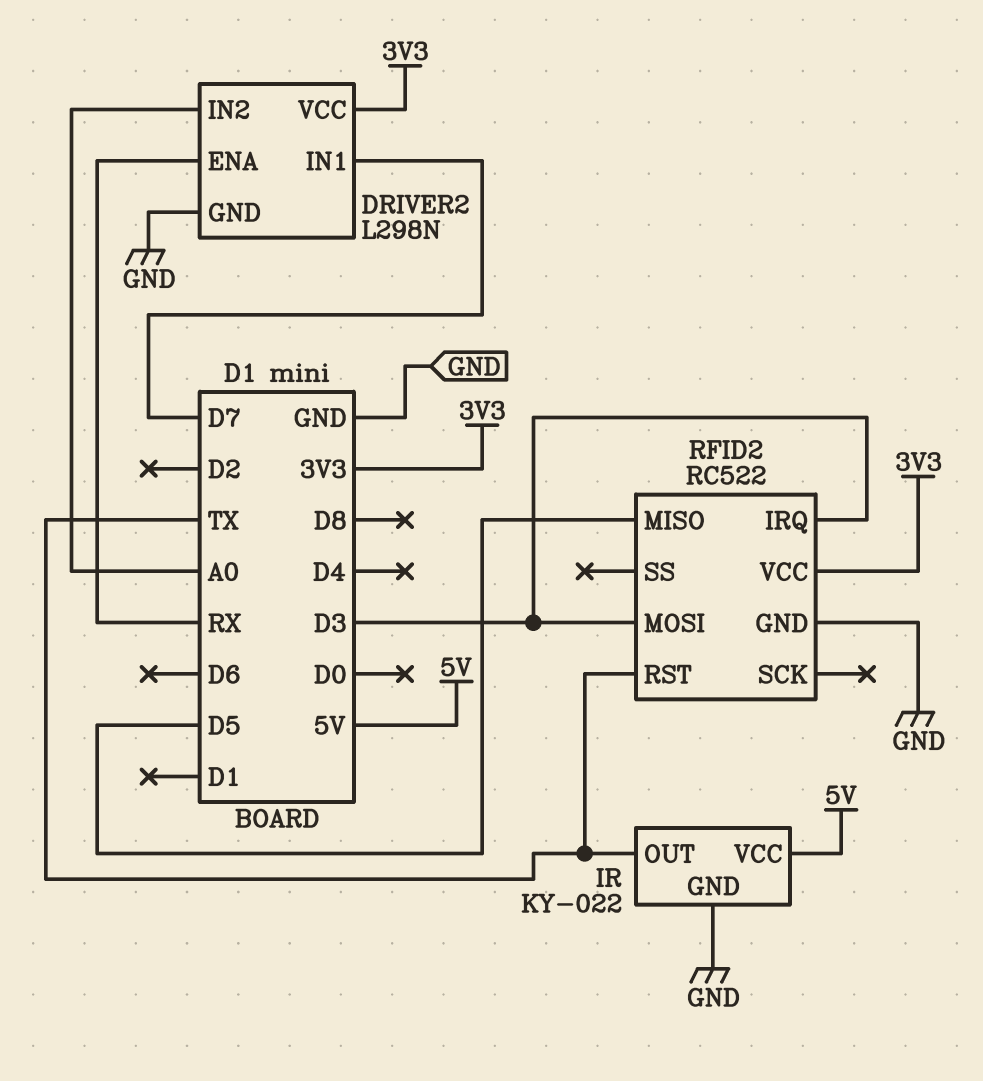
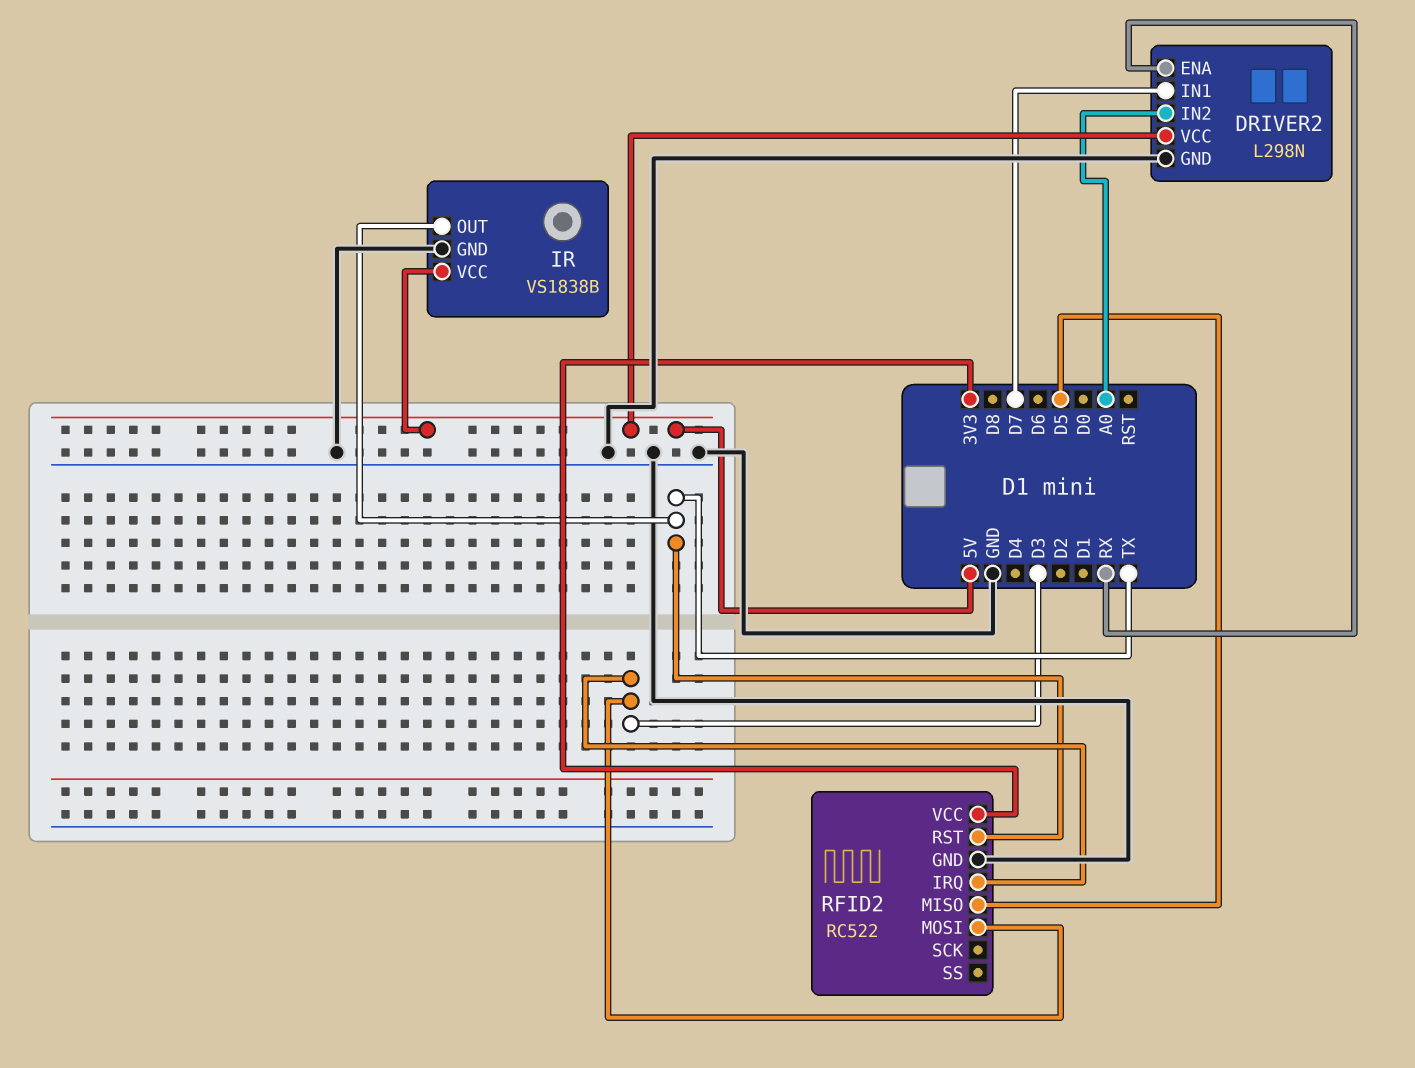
DRIVER2 pin VCC: 3V3 -> 5V
IR: KY-022 -> VS1838B

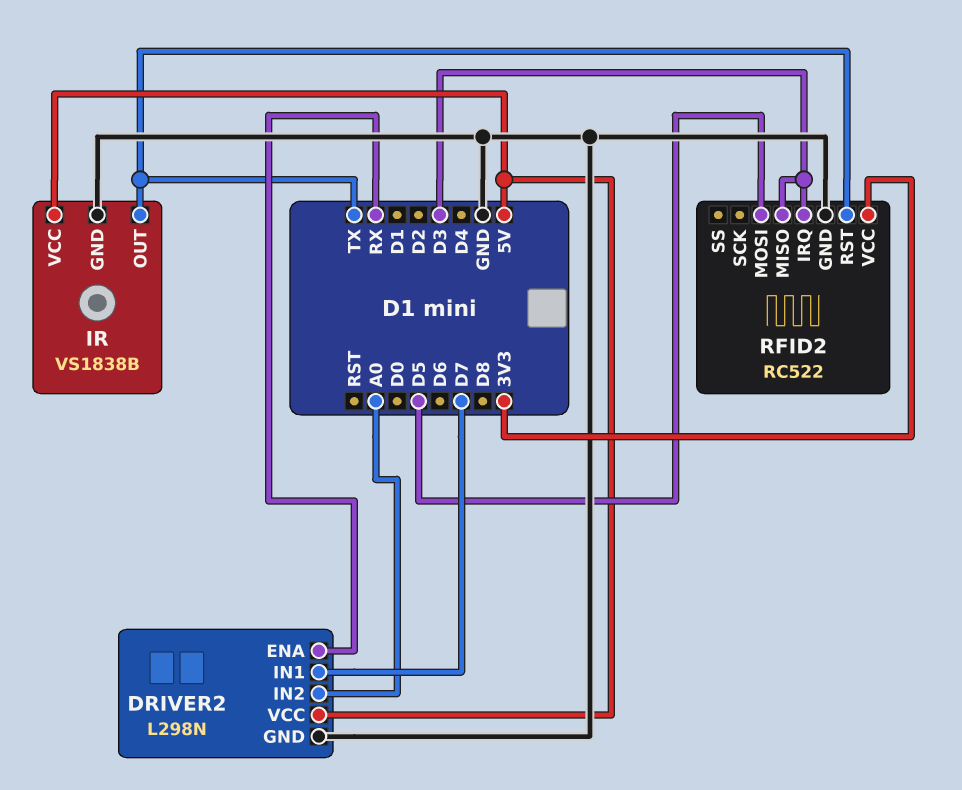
RFID2 pin MISO: D5 -> D3
RFID2 pin MOSI: D3 -> D5

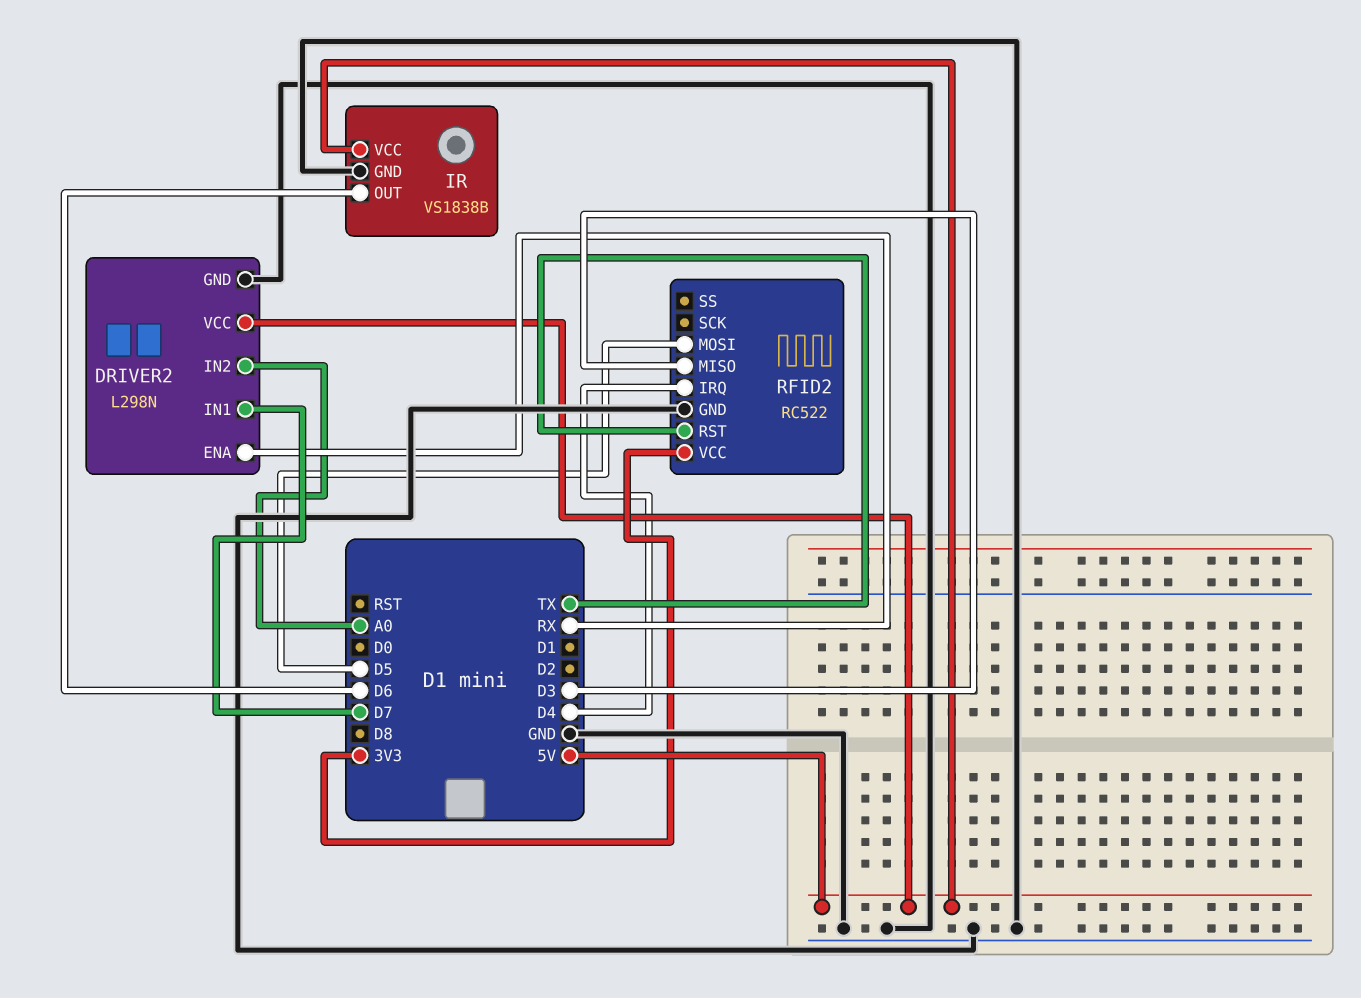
IR pin OUT: TX -> D6
RFID2 pin IRQ: D3 -> D4

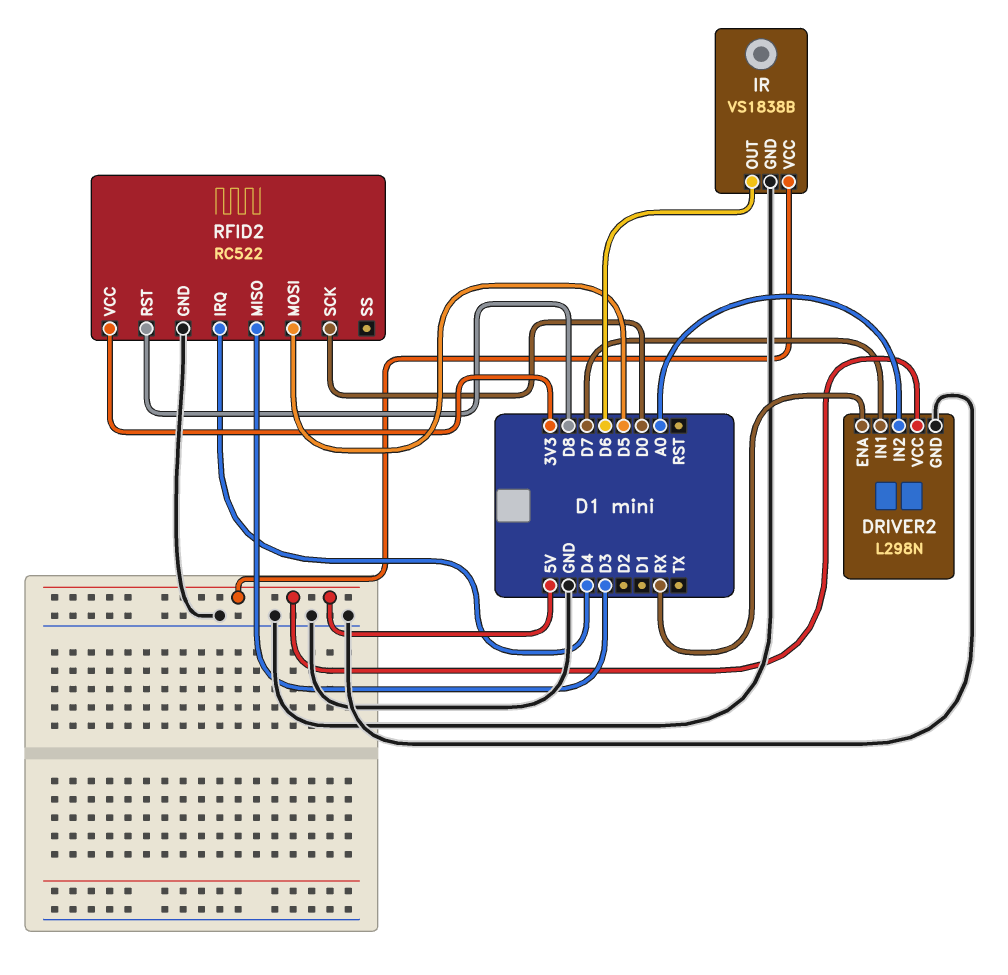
RFID2 pin RST: TX -> D8
RFID2 pin SCK: none -> D0

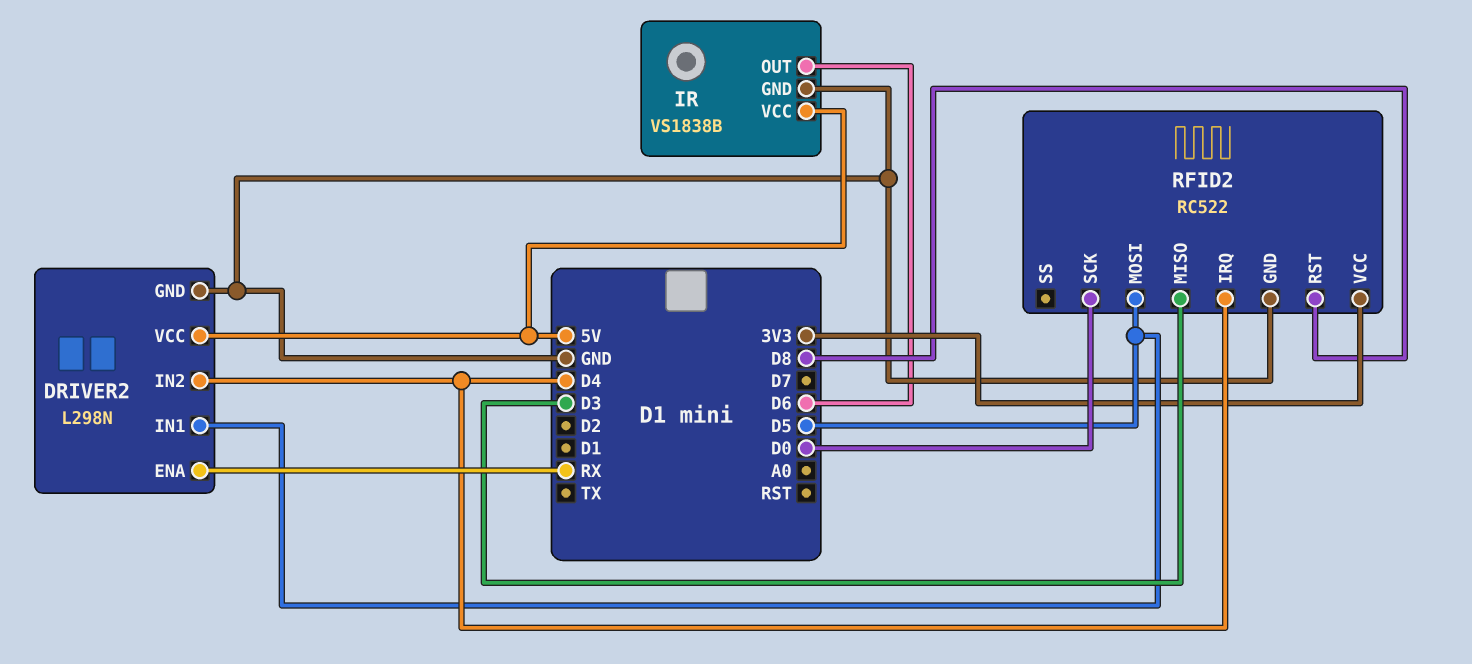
DRIVER2 pin IN1: D7 -> D5
DRIVER2 pin IN2: A0 -> D4

